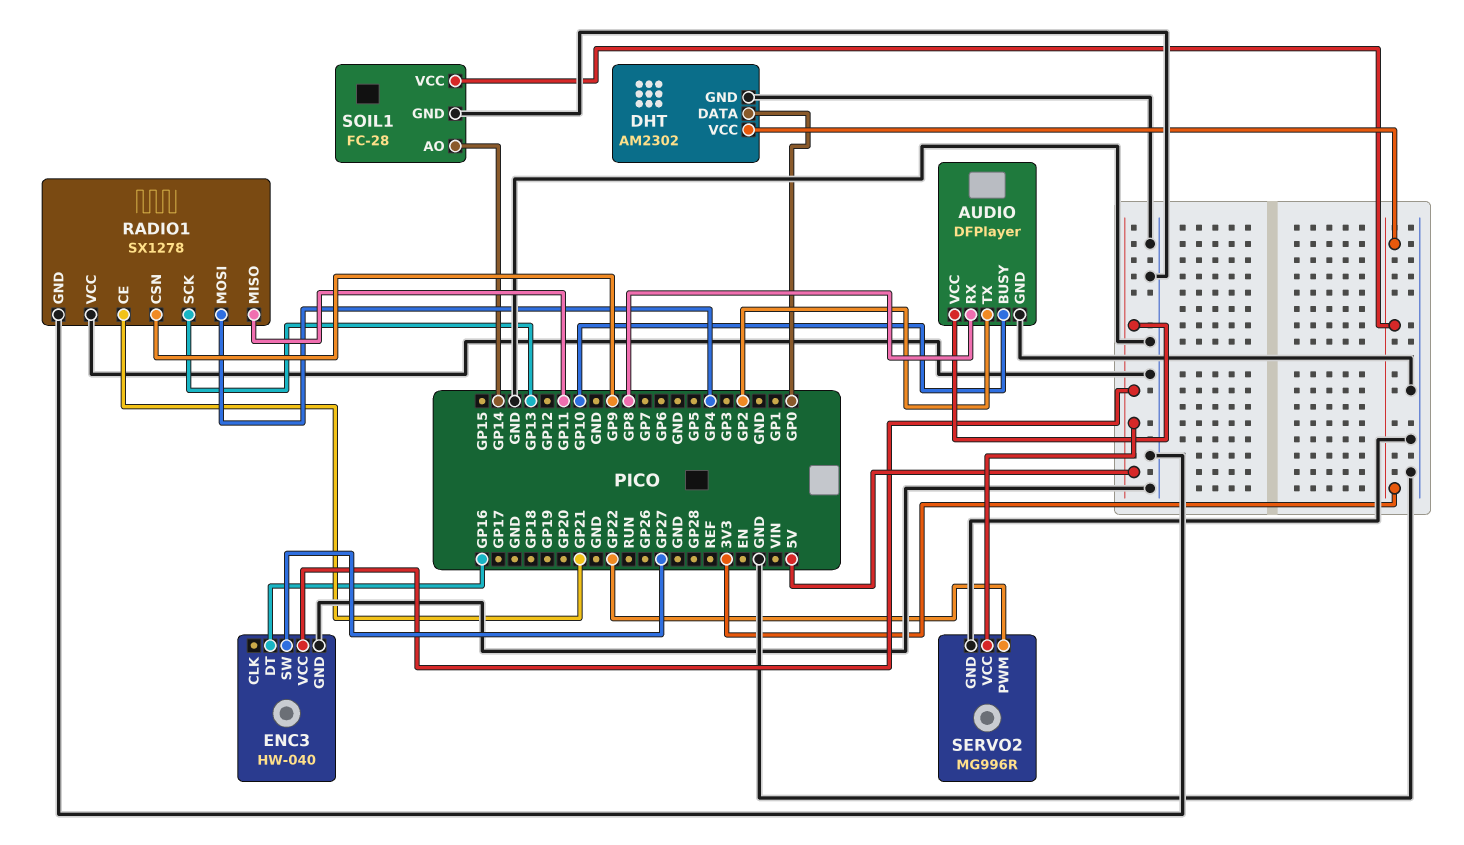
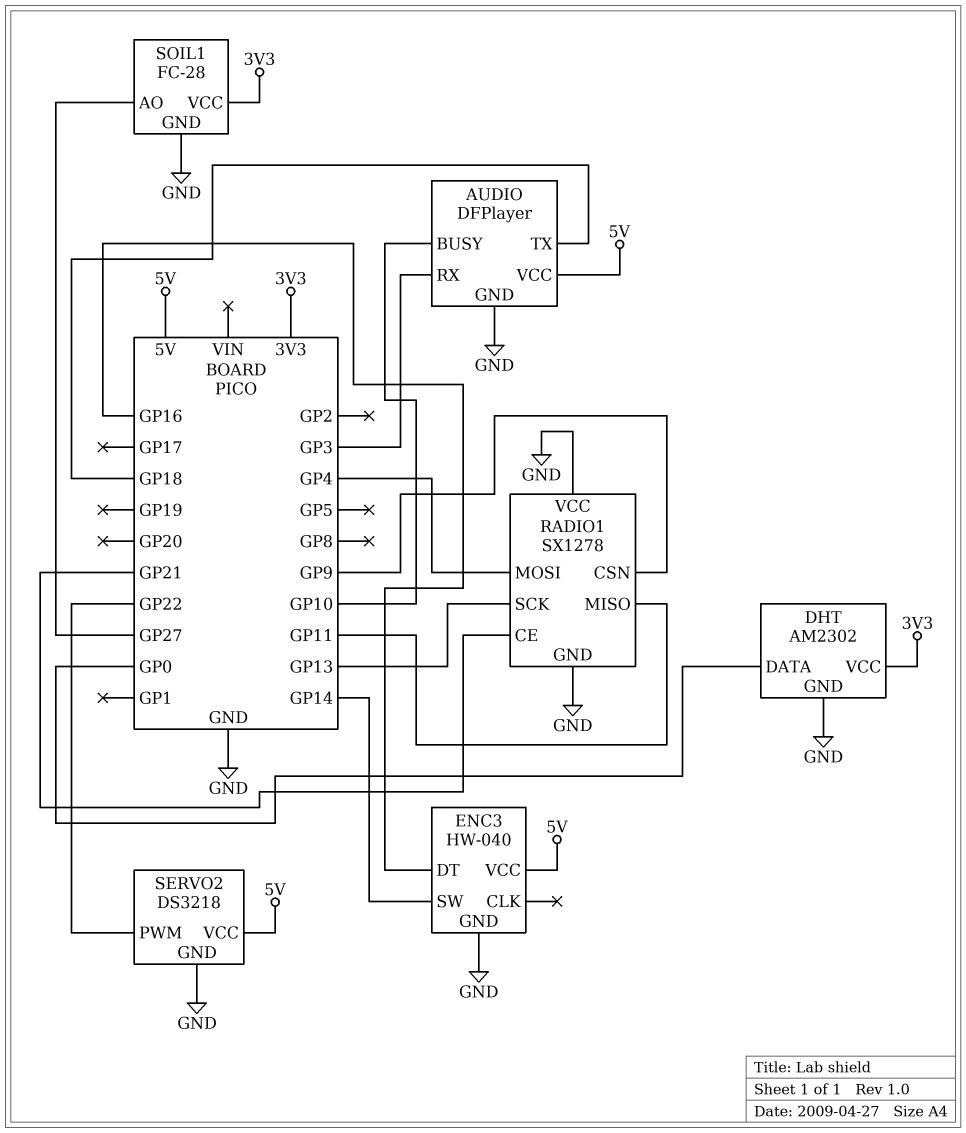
AUDIO pin RX: GP8 -> GP3
AUDIO pin TX: GP2 -> GP18
ENC3 pin SW: GP27 -> GP14
SERVO2: MG996R -> DS3218
SOIL1 pin AO: GP14 -> GP27

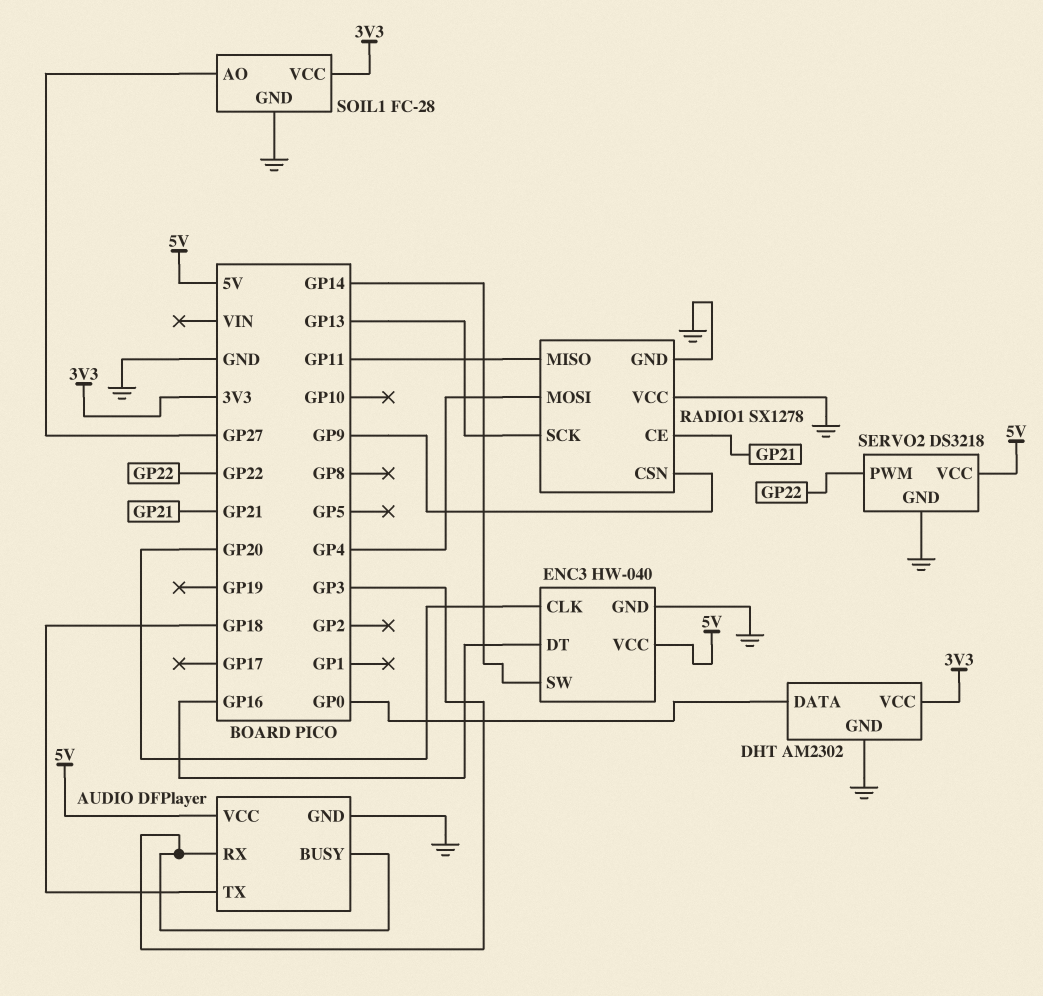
AUDIO pin BUSY: GP10 -> GP3
ENC3 pin CLK: none -> GP20

